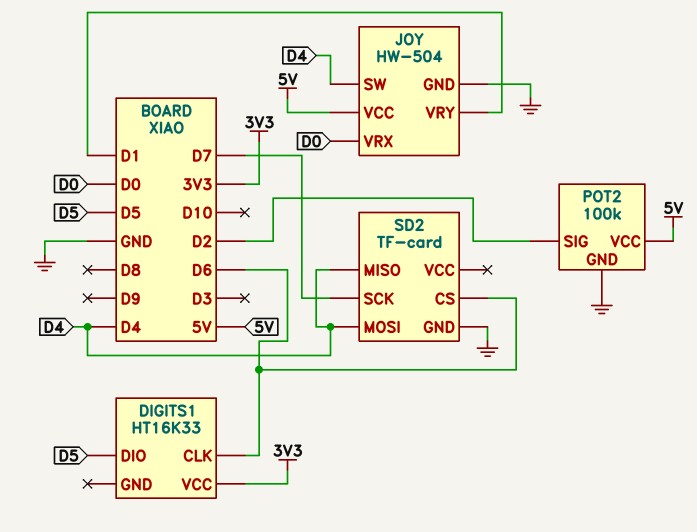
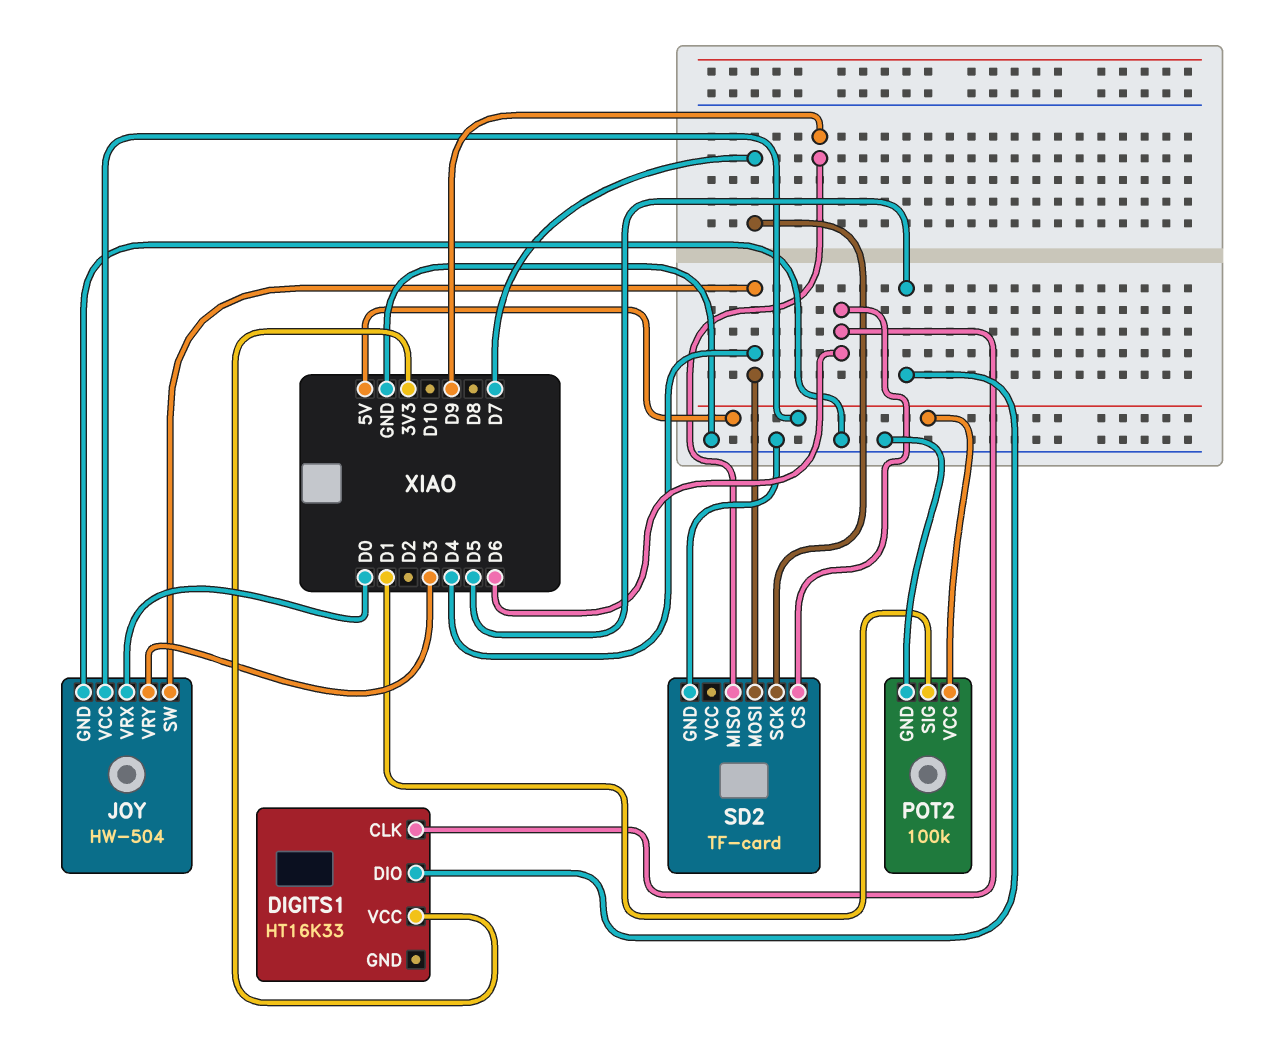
JOY pin VRY: D1 -> D3
POT2 pin SIG: D2 -> D1
SD2 pin MISO: D4 -> D9

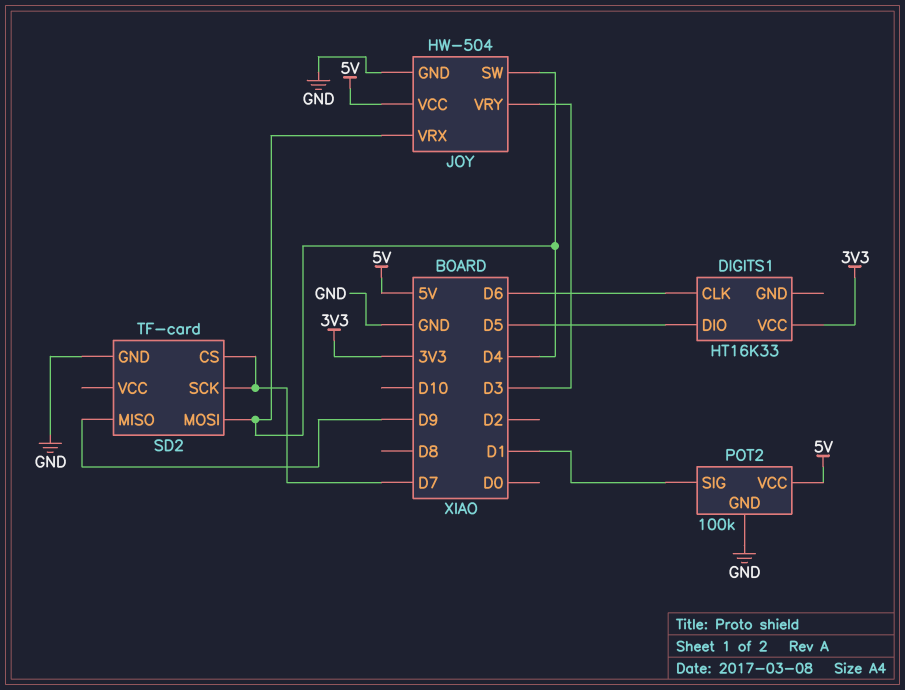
JOY pin VRX: D0 -> D4
SD2 pin CS: D6 -> D7

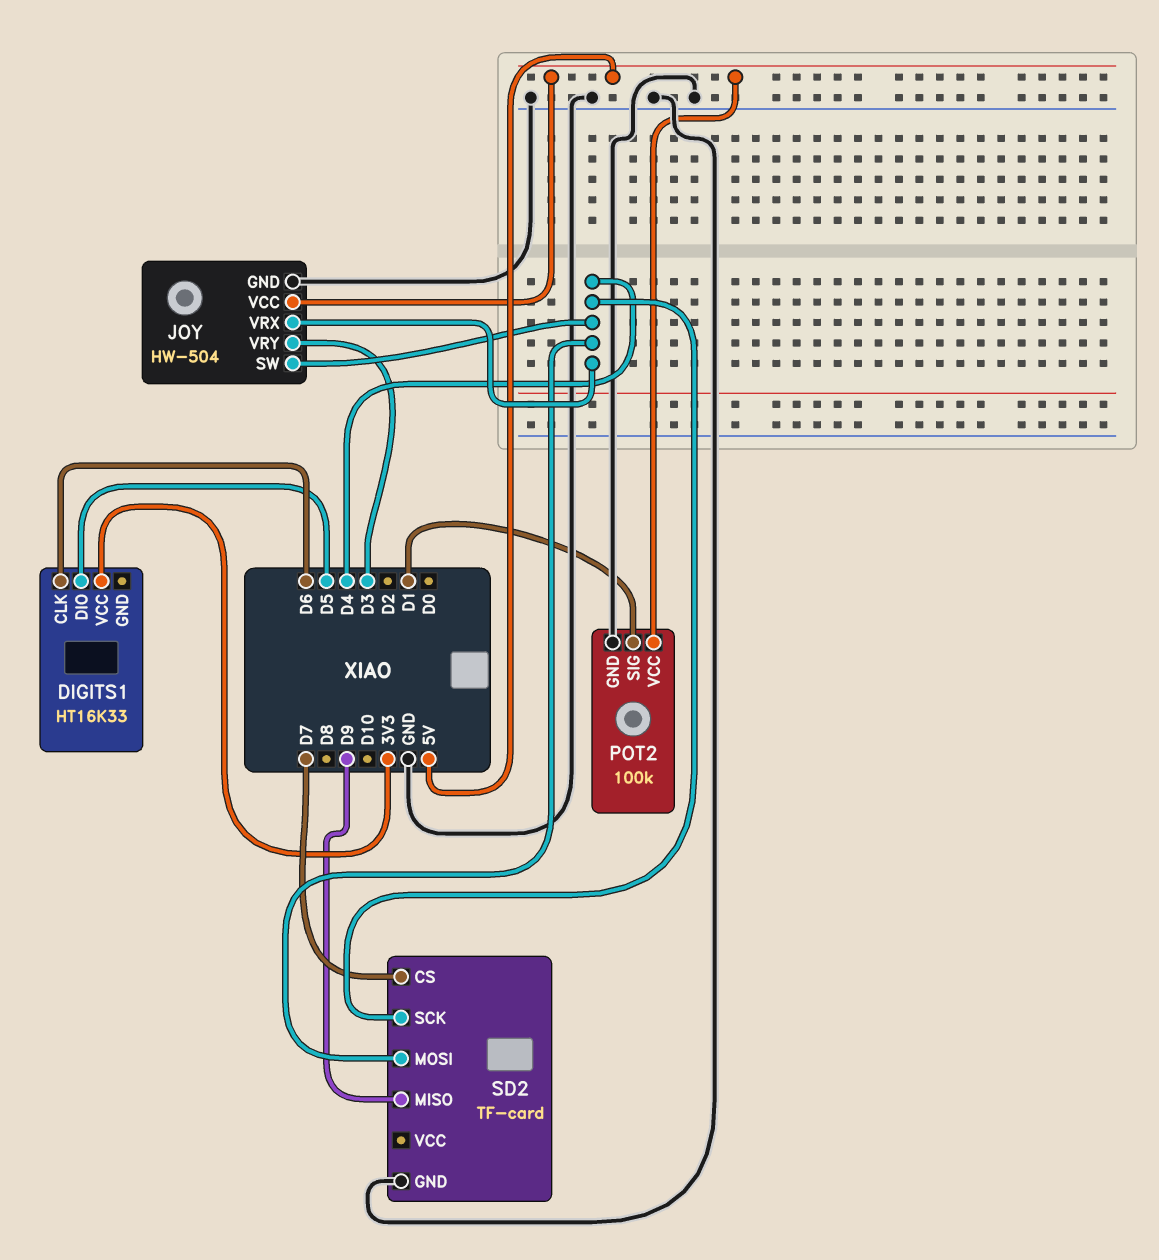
SD2 pin SCK: D7 -> D4

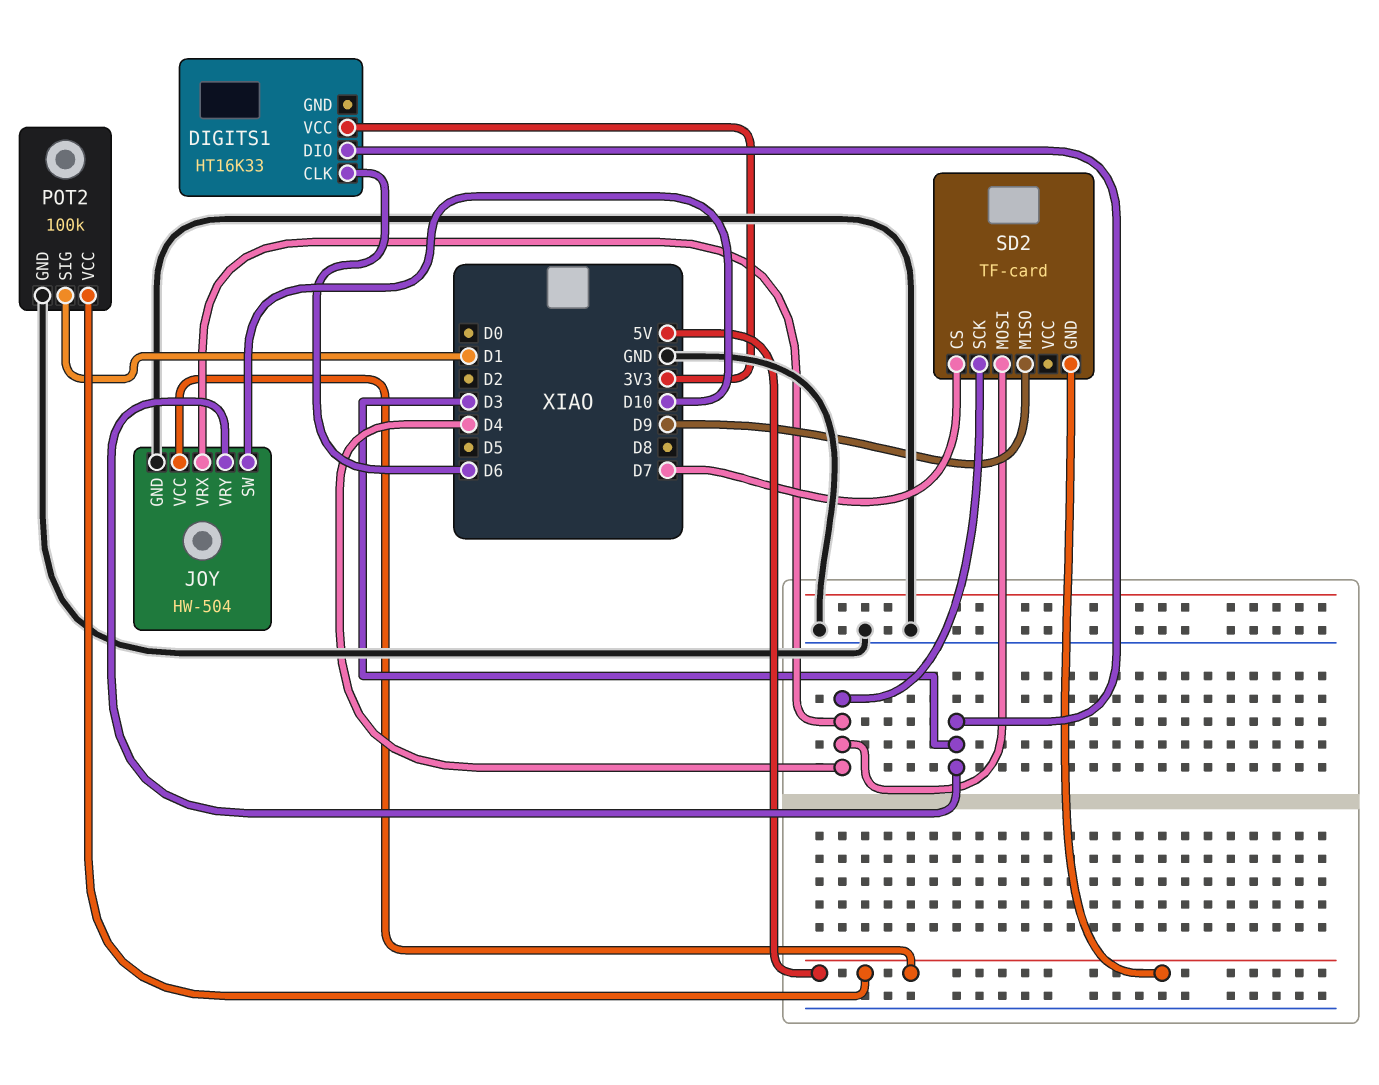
DIGITS1 pin DIO: D5 -> D3
JOY pin SW: D4 -> D10
SD2 pin GND: GND -> 5V

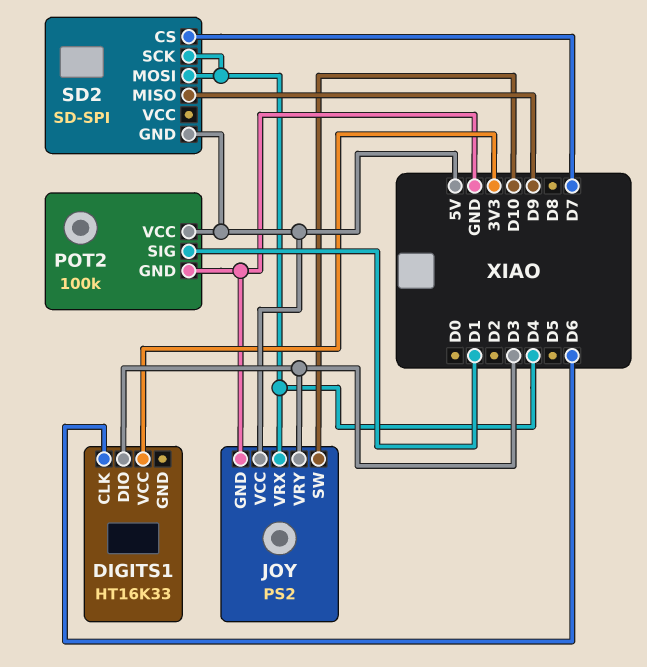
JOY: HW-504 -> PS2
SD2: TF-card -> SD-SPI

